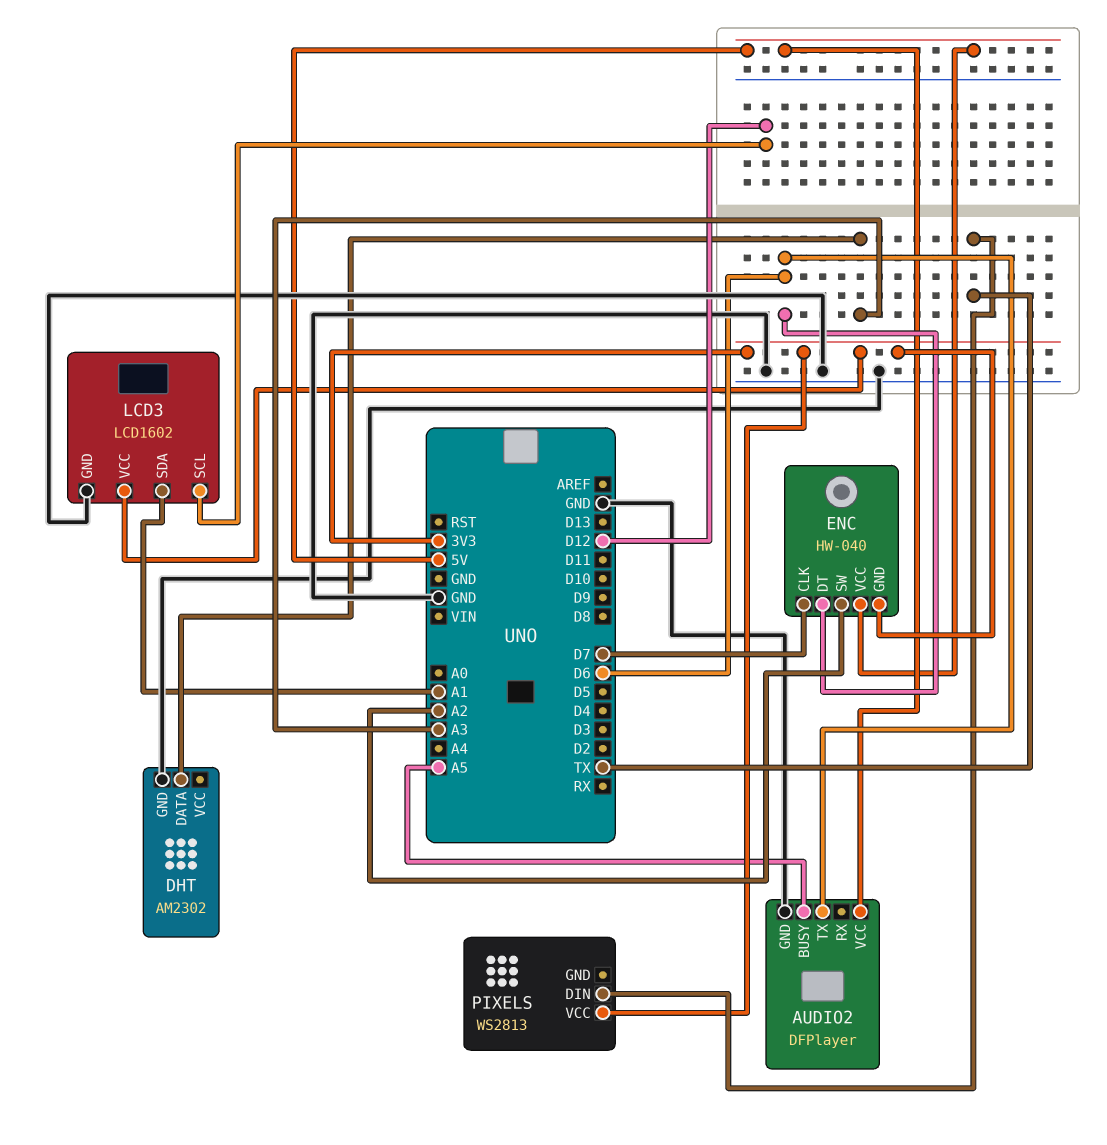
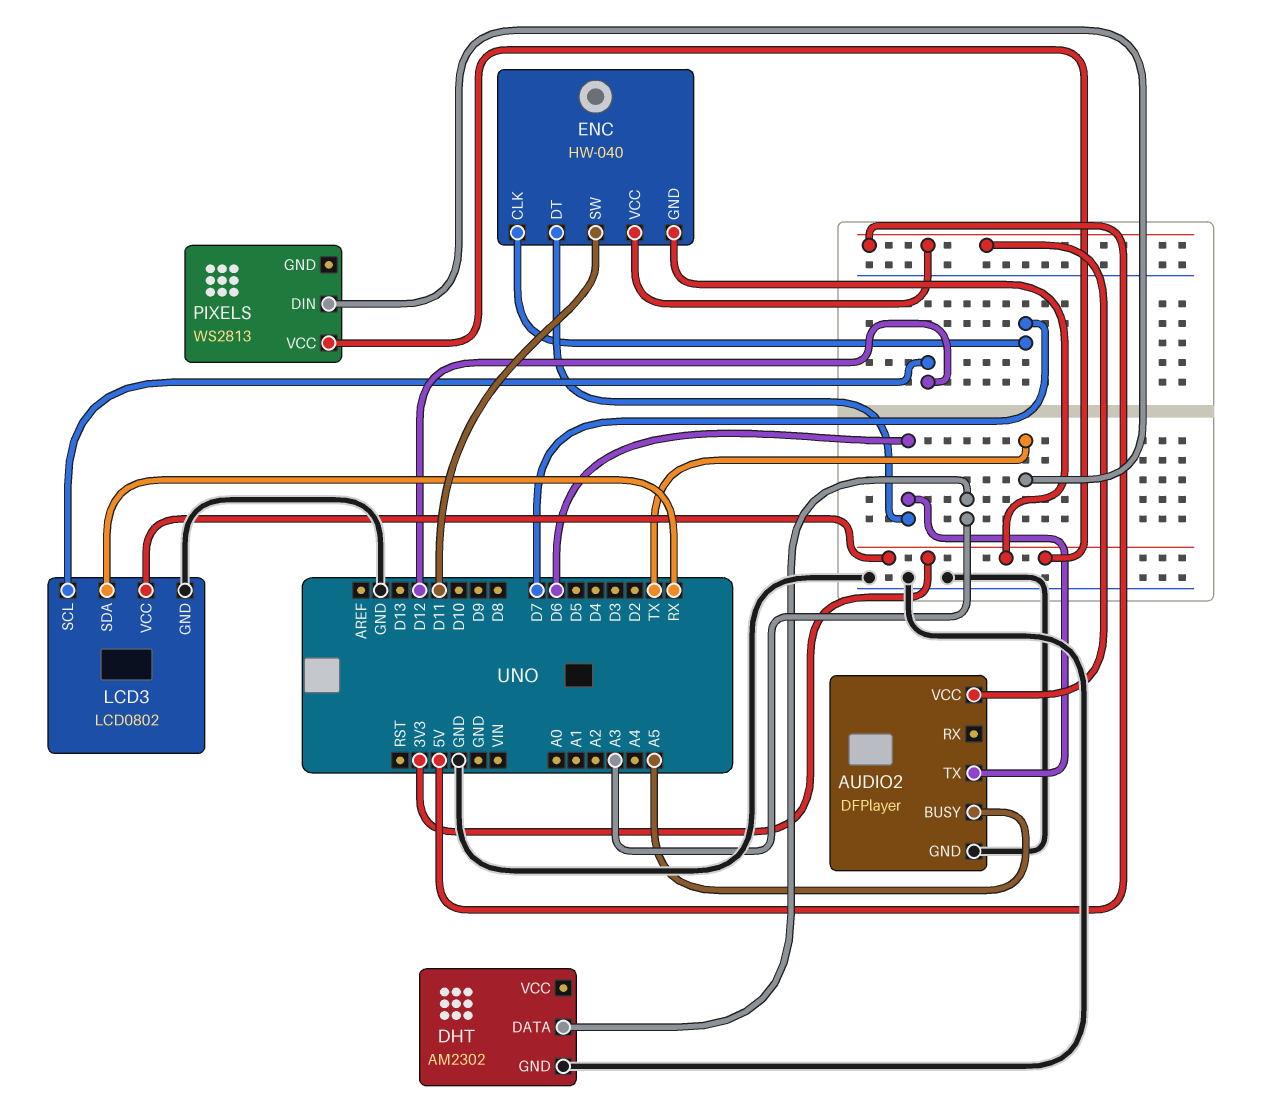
ENC pin SW: A2 -> D11
LCD3: LCD1602 -> LCD0802
LCD3 pin SDA: A1 -> RX

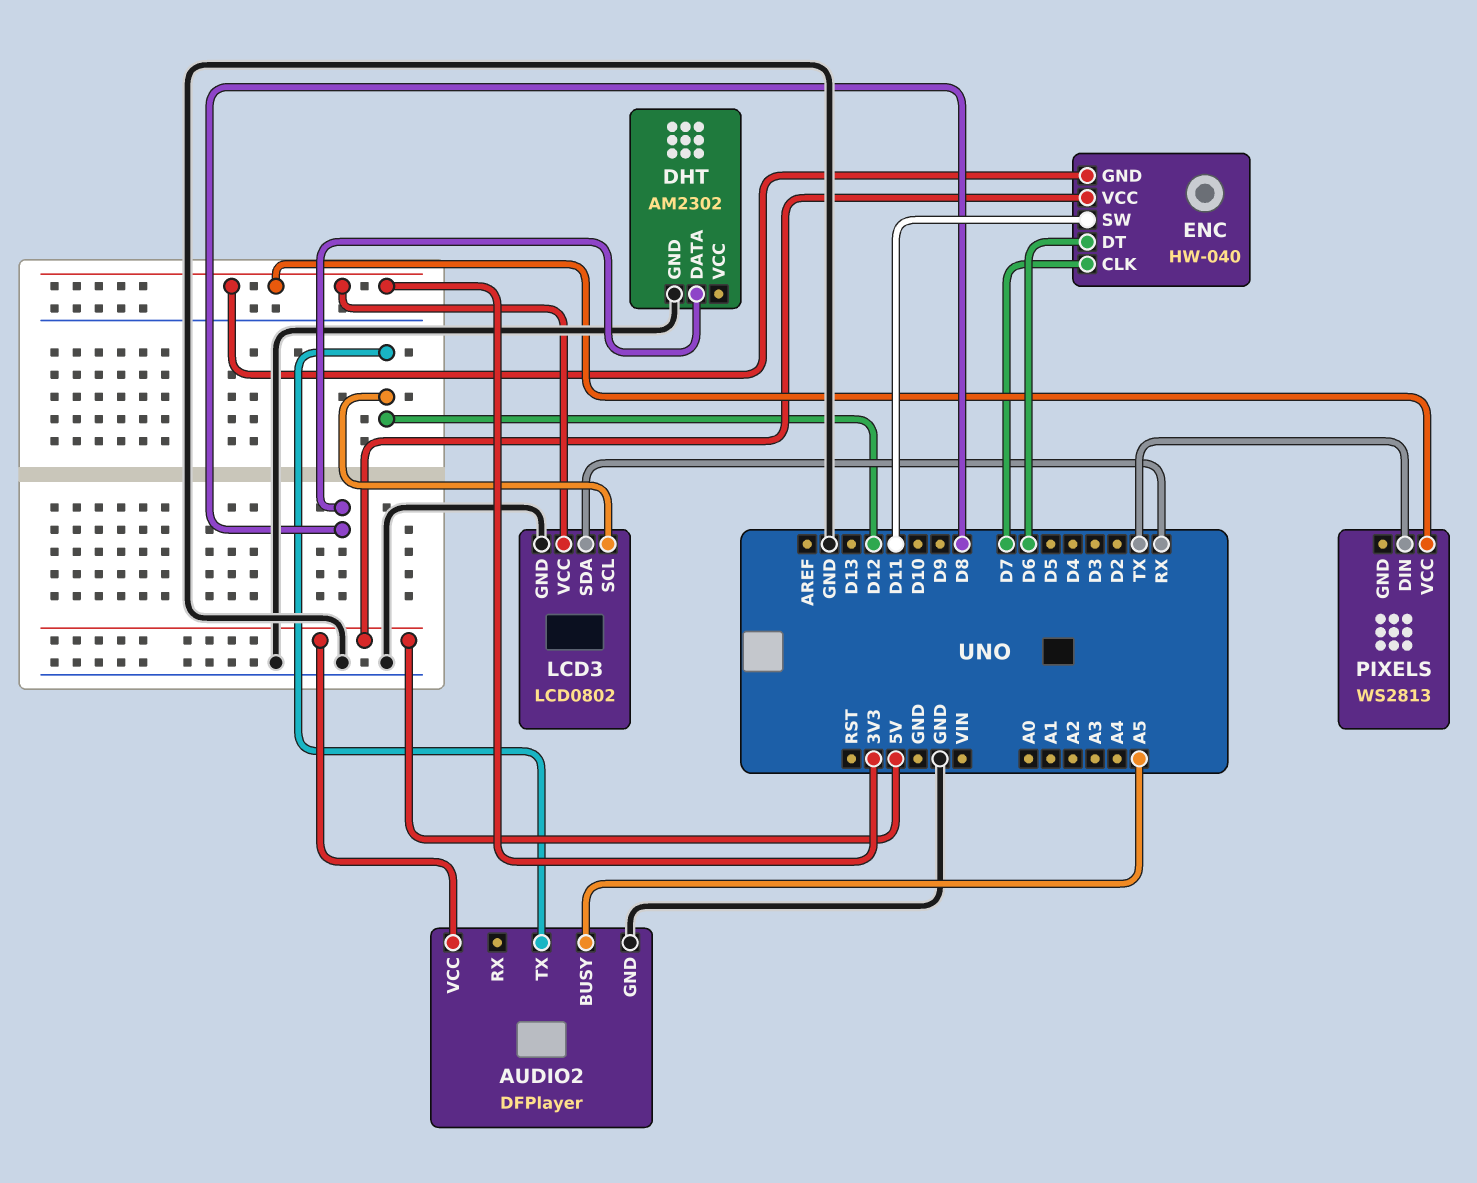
AUDIO2 pin TX: D6 -> D12
DHT pin DATA: A3 -> D8

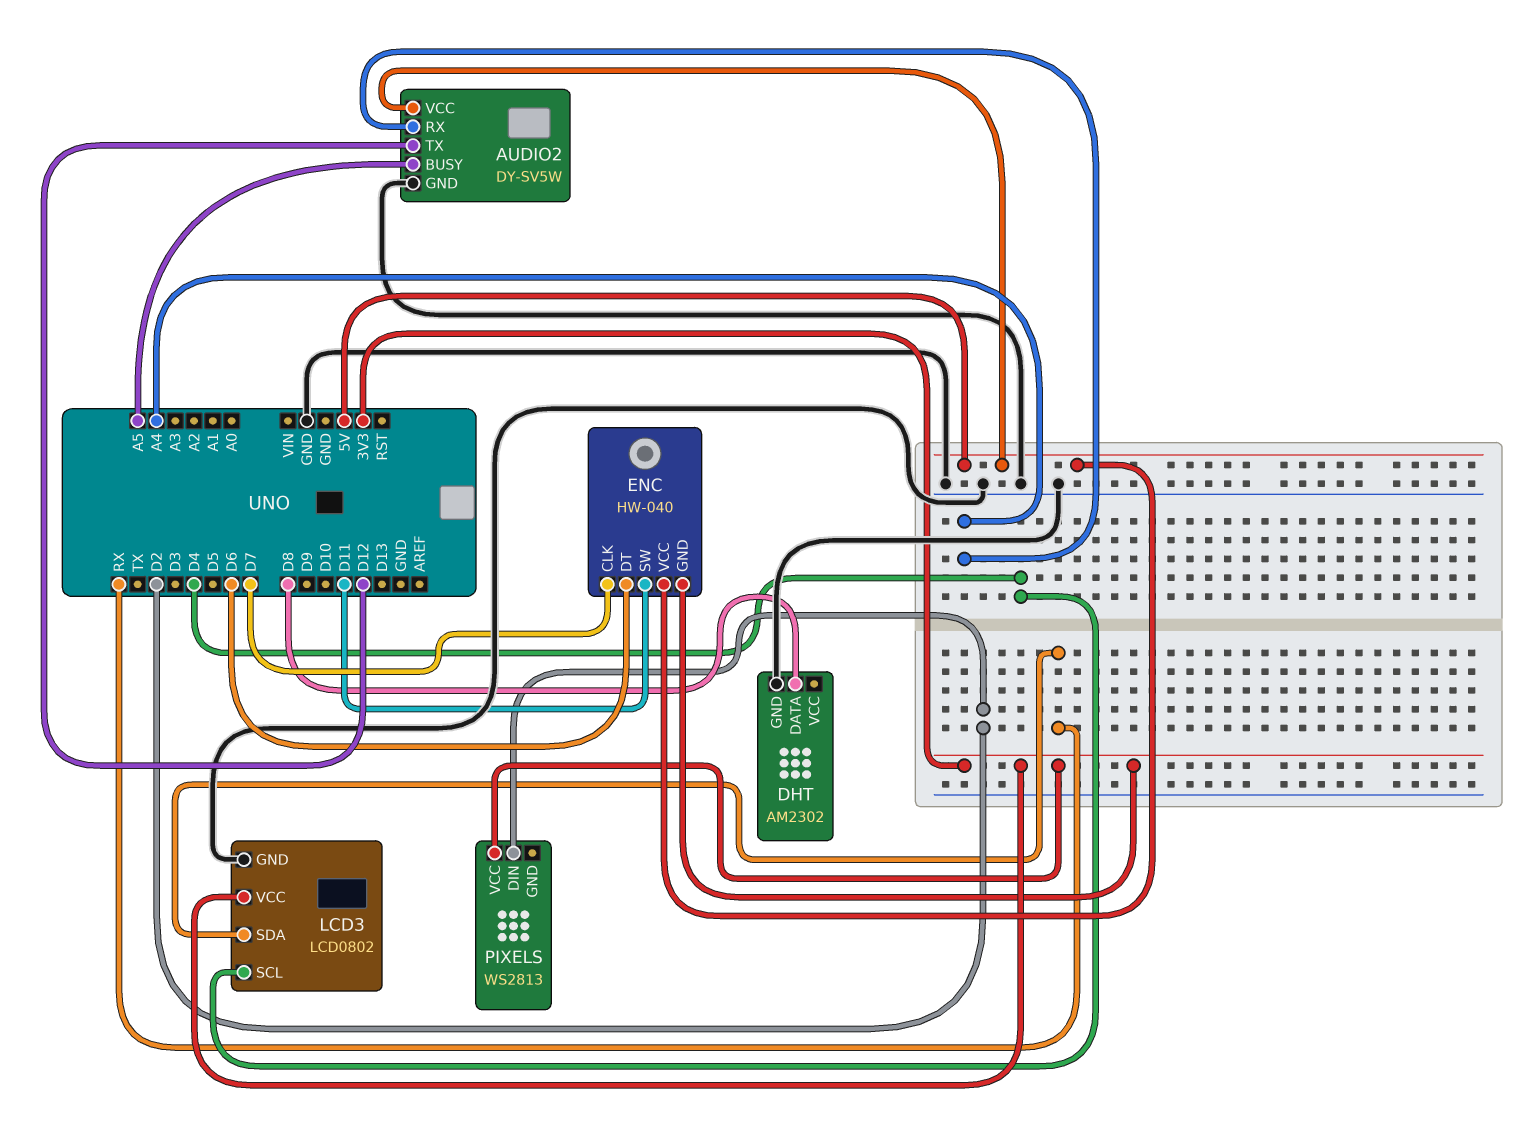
AUDIO2: DFPlayer -> DY-SV5W
AUDIO2 pin RX: none -> A4
LCD3 pin SCL: D12 -> D4
PIXELS pin DIN: TX -> D2

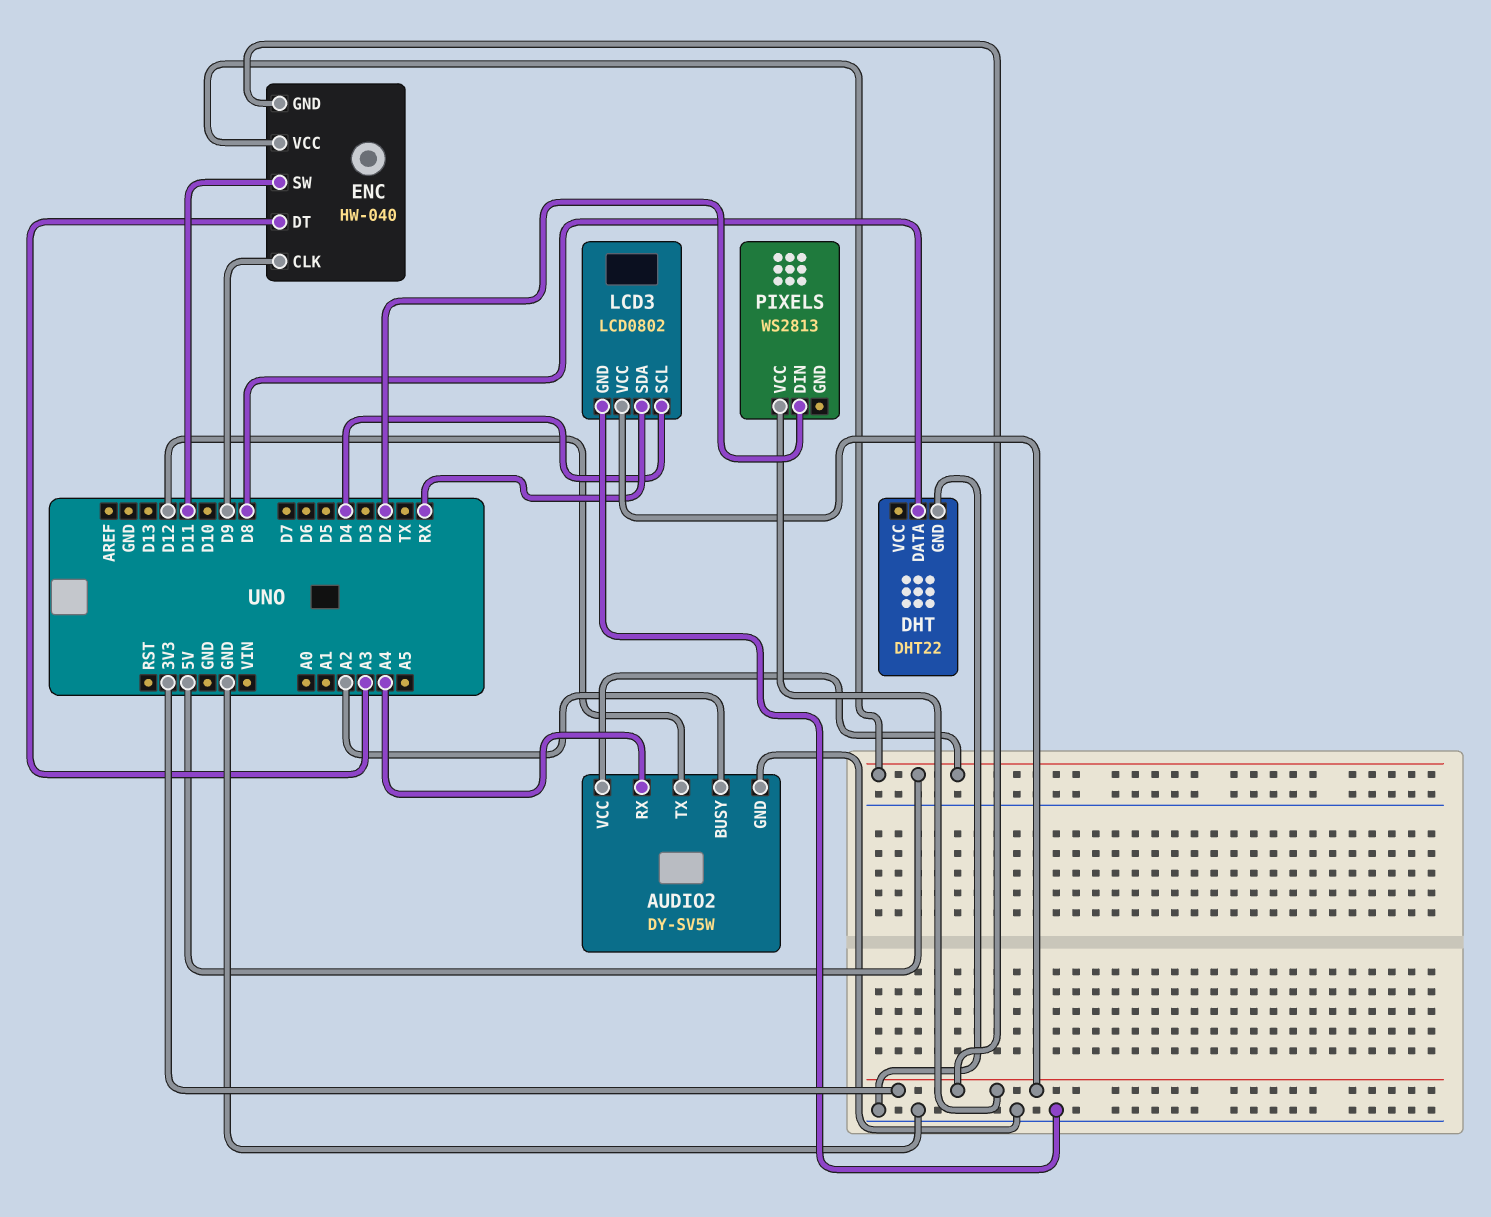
AUDIO2 pin BUSY: A5 -> A2
DHT: AM2302 -> DHT22
ENC pin CLK: D7 -> D9
ENC pin DT: D6 -> A3

